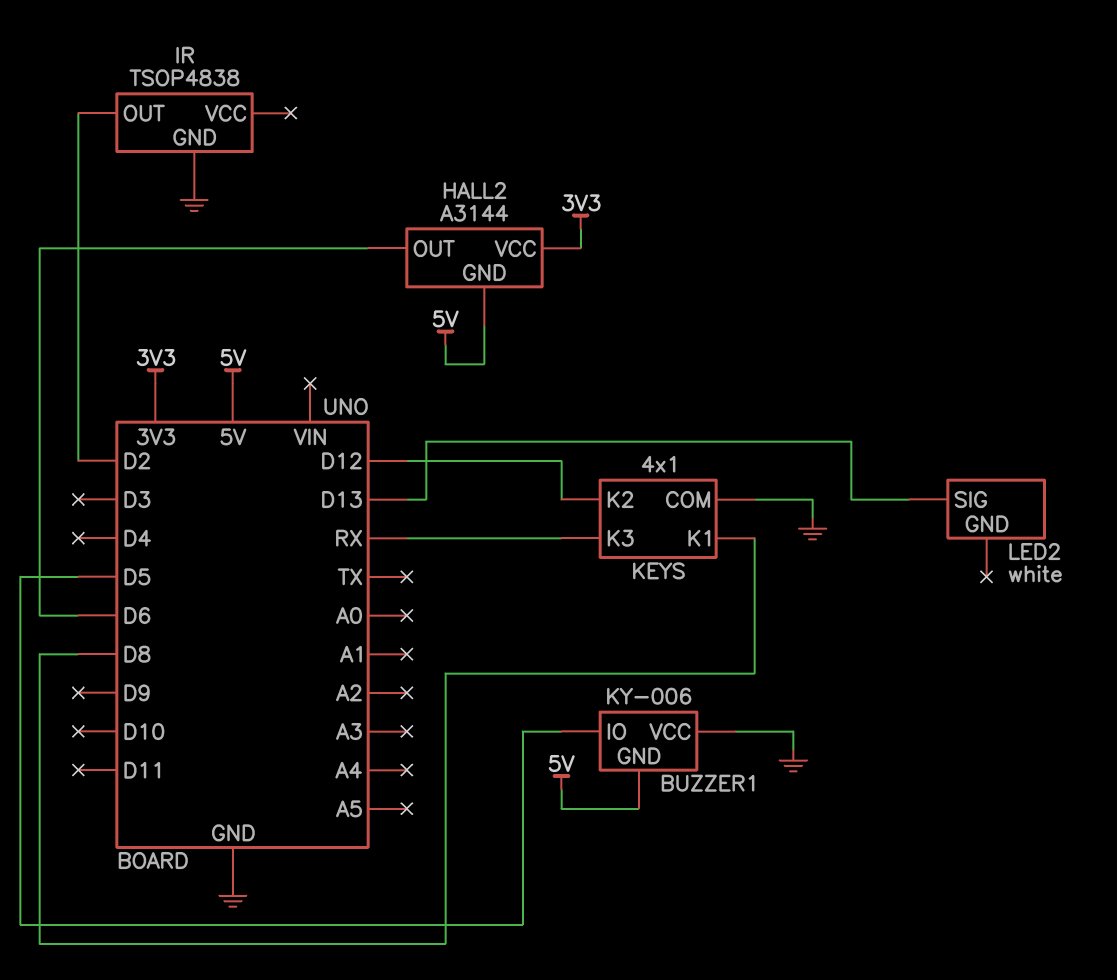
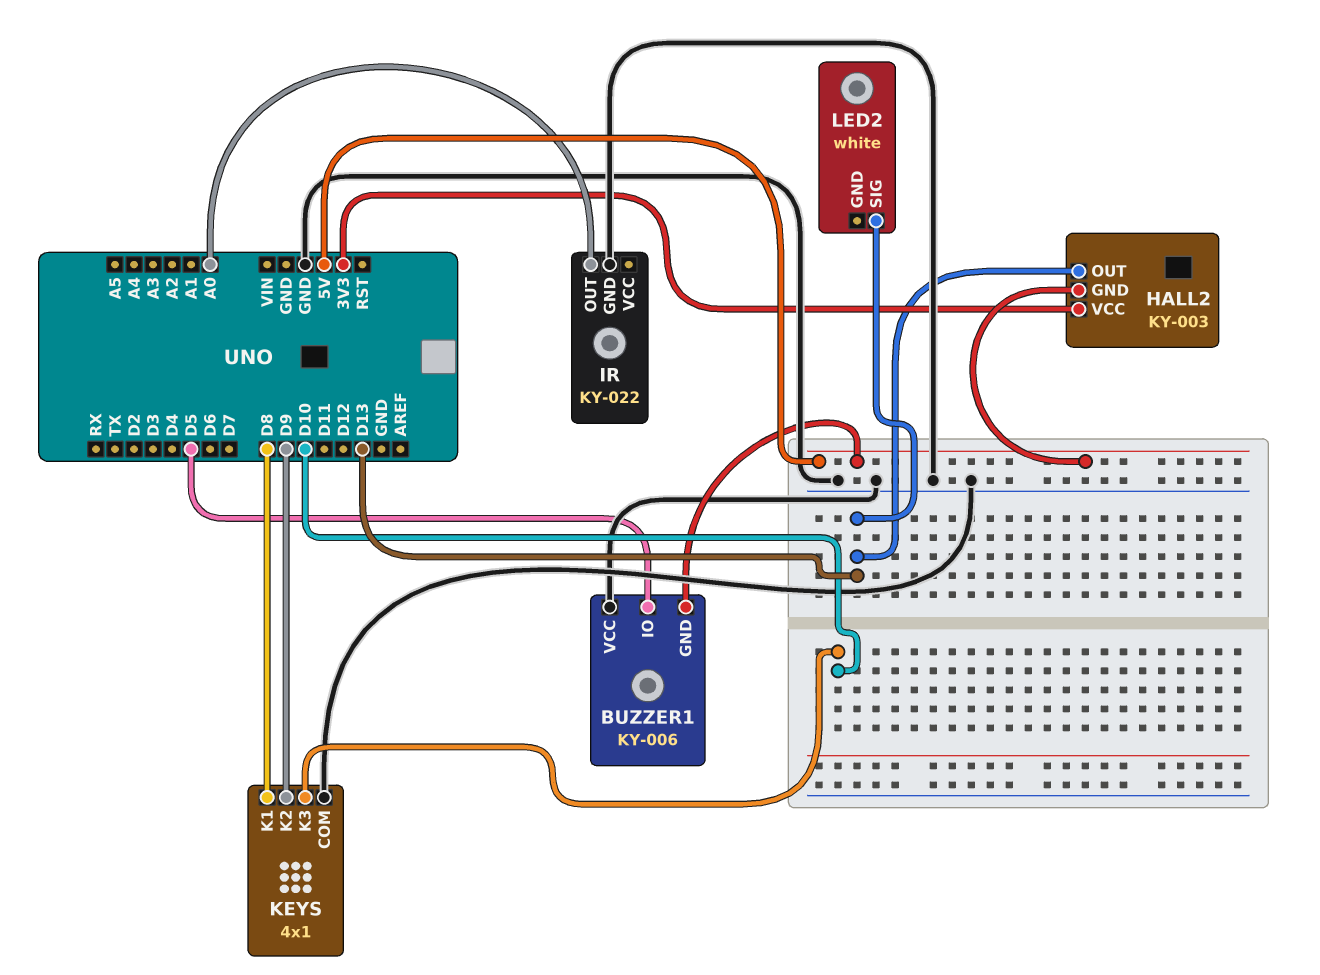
HALL2: A3144 -> KY-003
HALL2 pin OUT: D6 -> D13
IR: TSOP4838 -> KY-022
IR pin OUT: D2 -> A0
KEYS pin K2: D12 -> D9
KEYS pin K3: RX -> D10

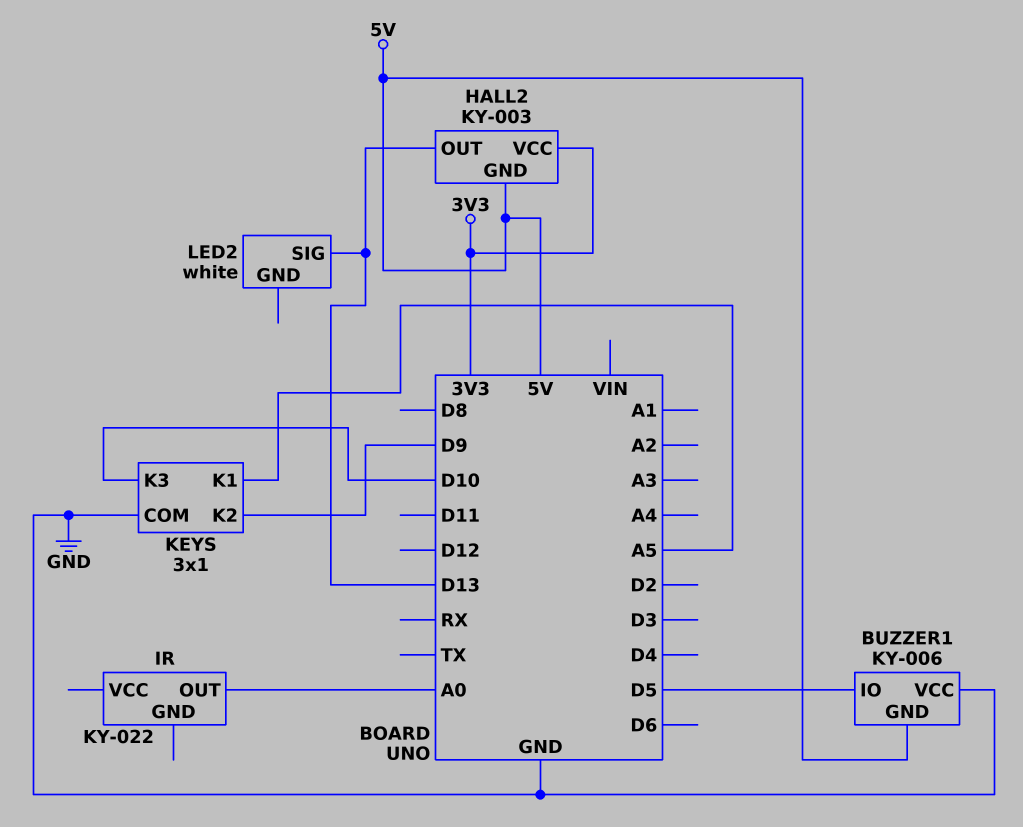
IR pin GND: GND -> none
KEYS: 4x1 -> 3x1
KEYS pin K1: D8 -> A5

